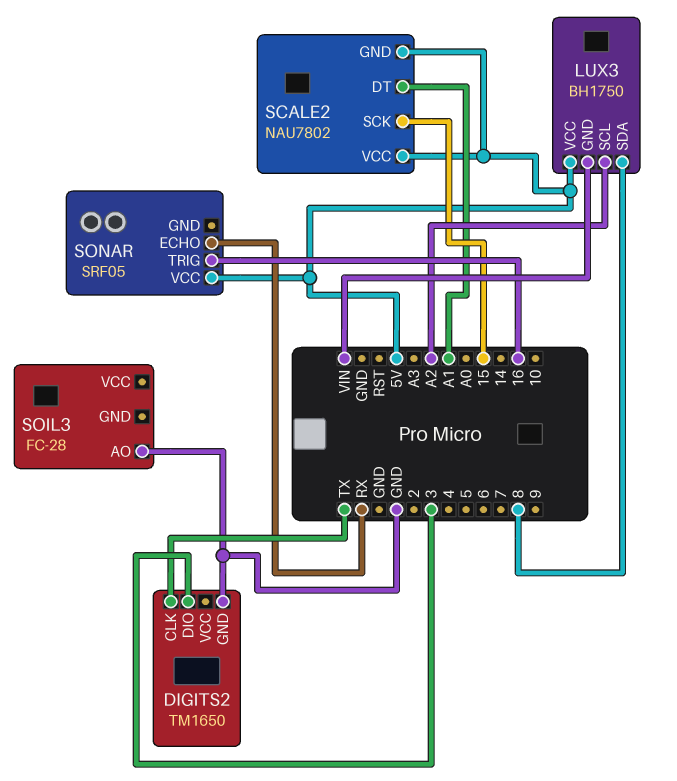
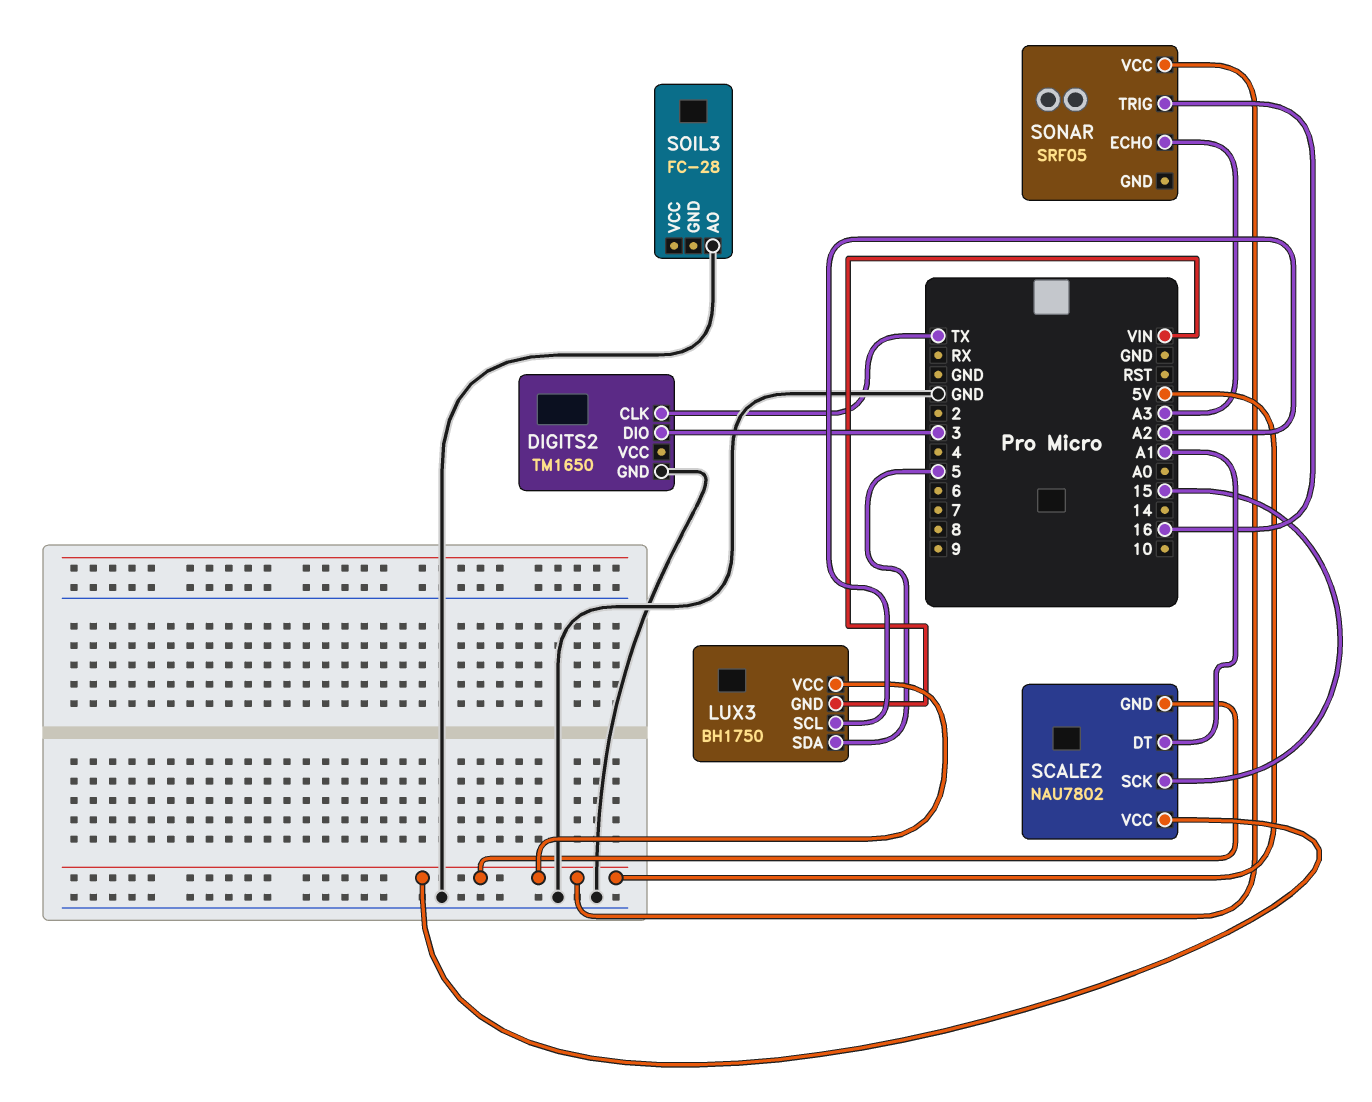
LUX3 pin SDA: 8 -> 5
SONAR pin ECHO: RX -> A3

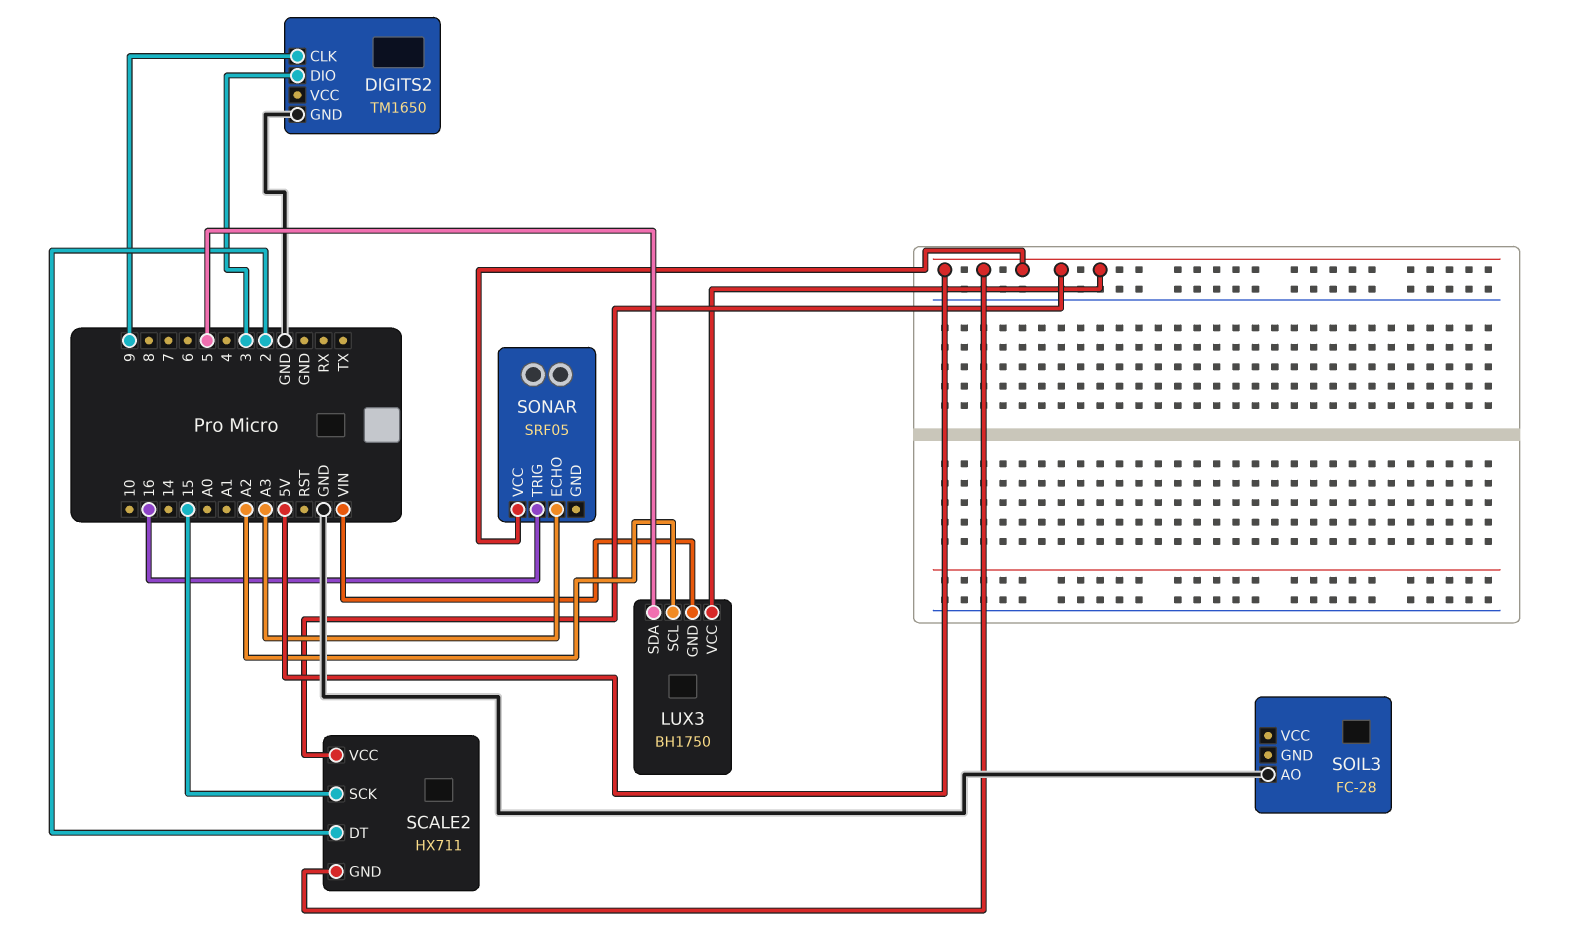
DIGITS2 pin CLK: TX -> 9
SCALE2: NAU7802 -> HX711
SCALE2 pin DT: A1 -> 2

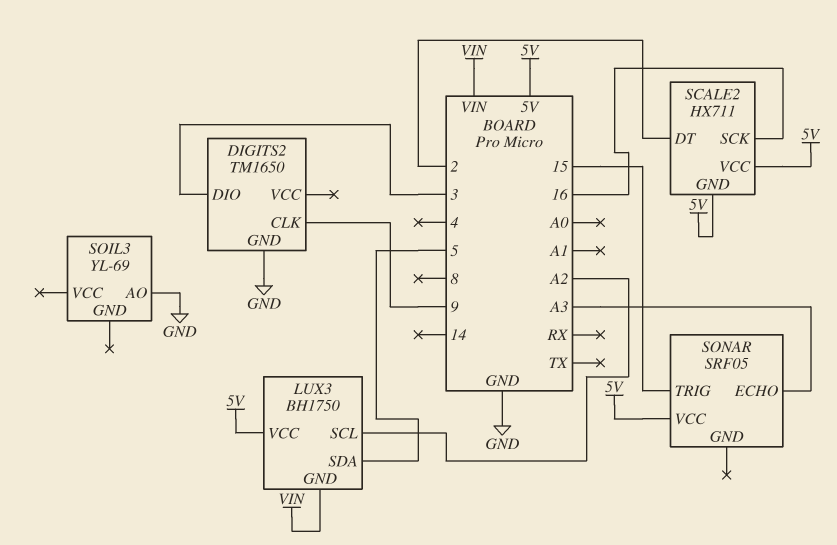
SCALE2 pin SCK: 15 -> 16
SOIL3: FC-28 -> YL-69
SONAR pin TRIG: 16 -> 15

